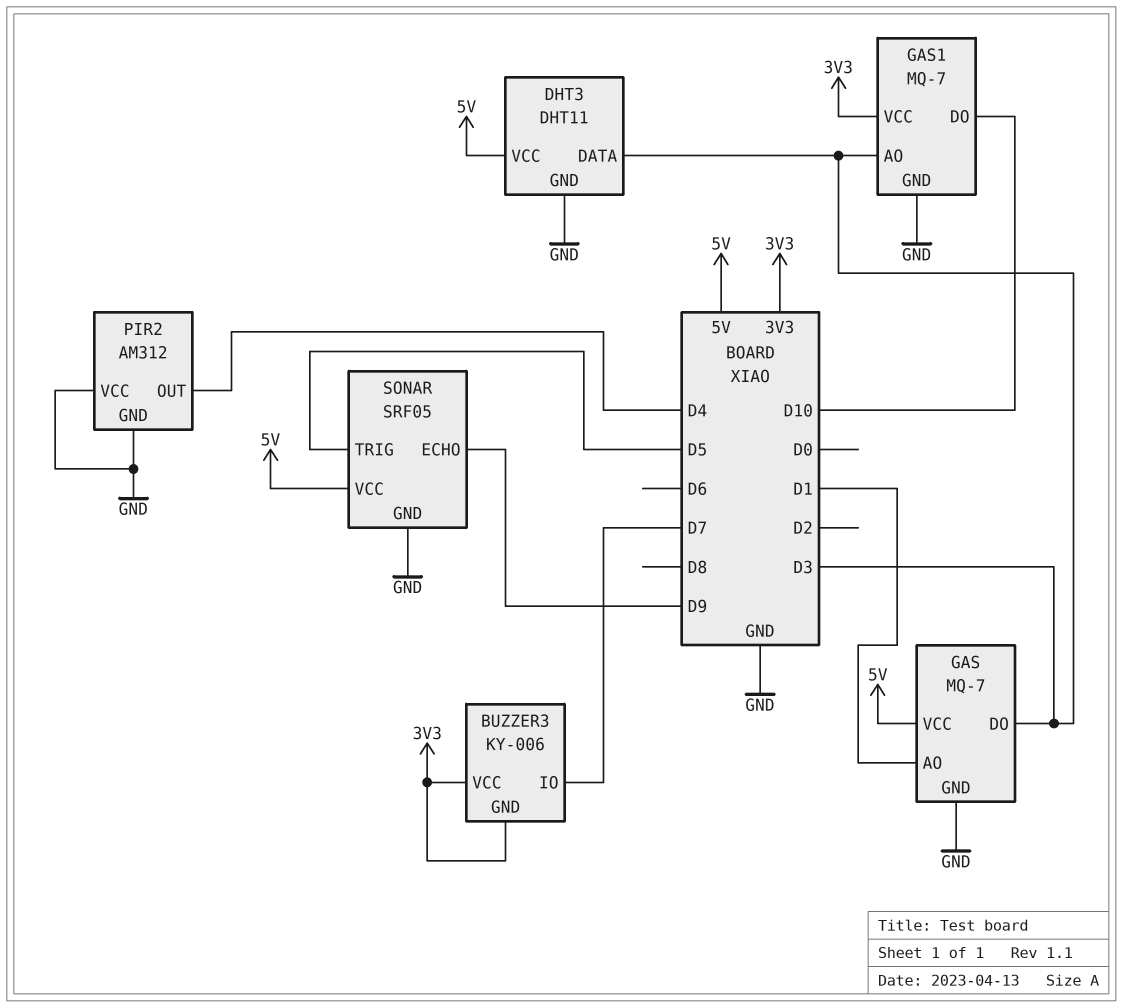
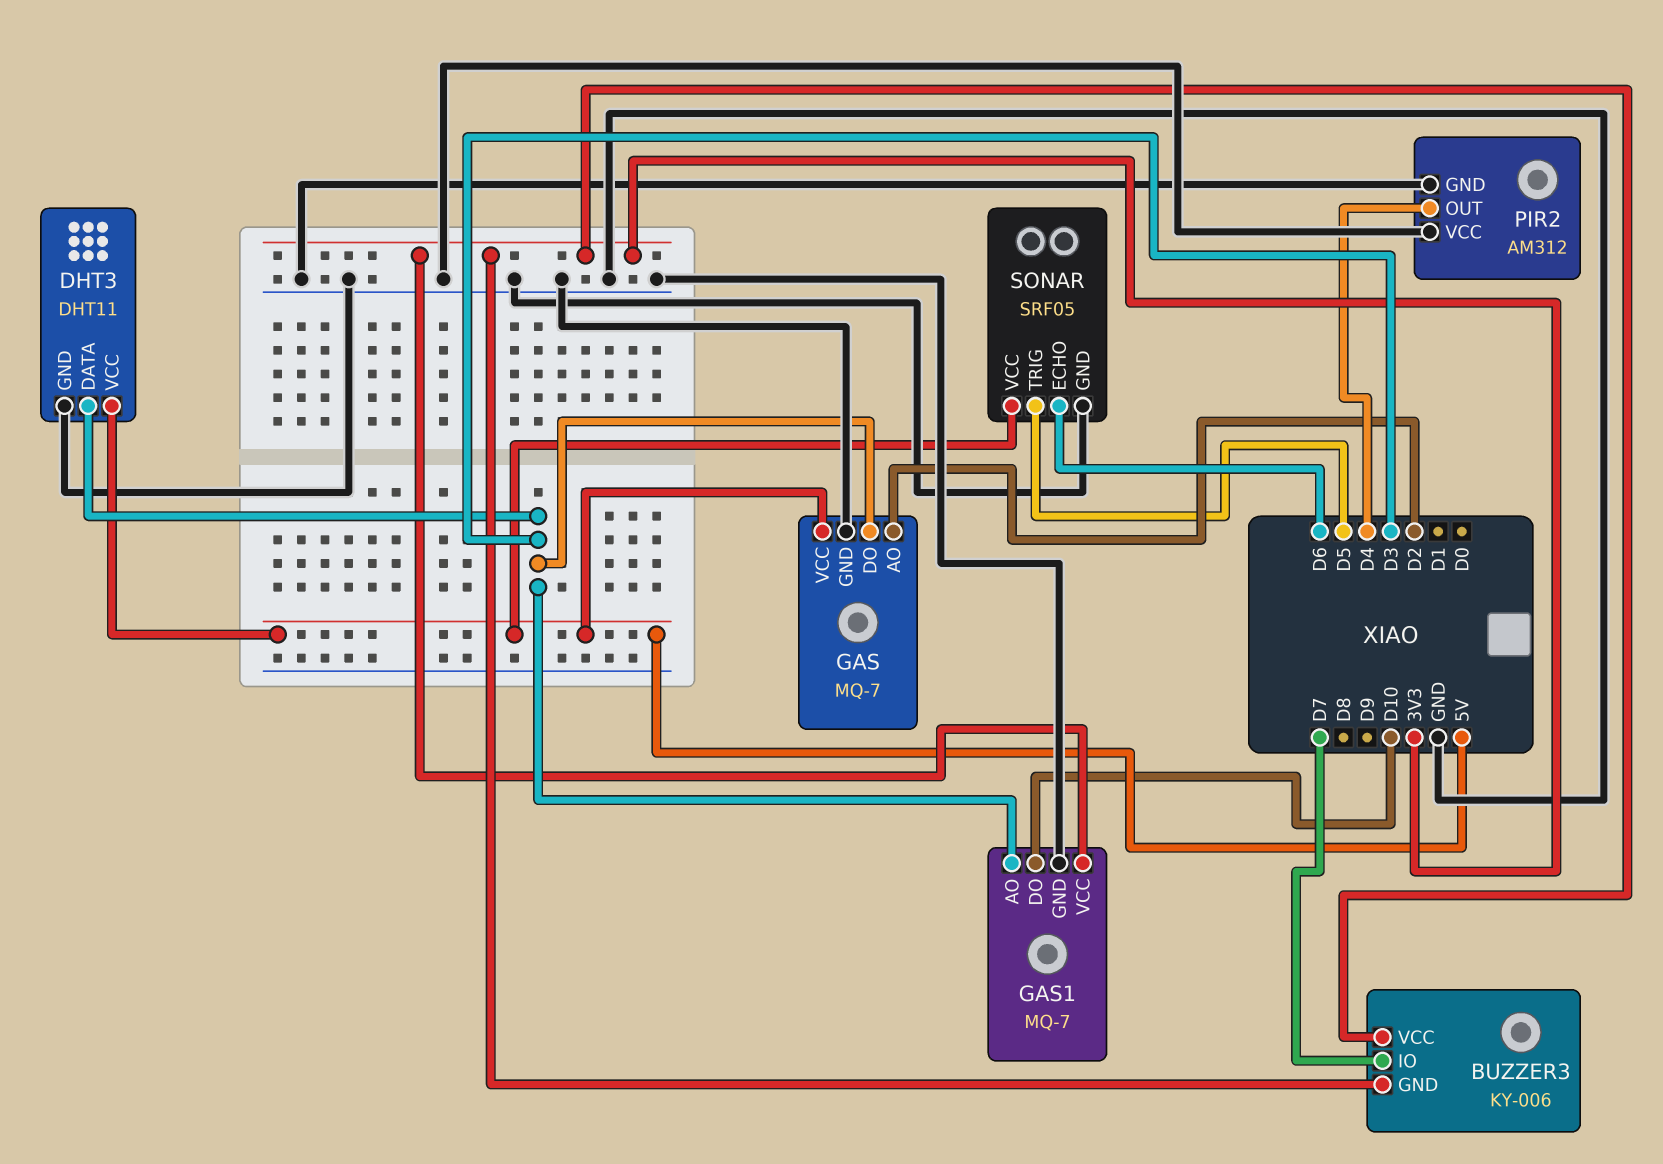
GAS pin AO: D1 -> D2
SONAR pin ECHO: D9 -> D6

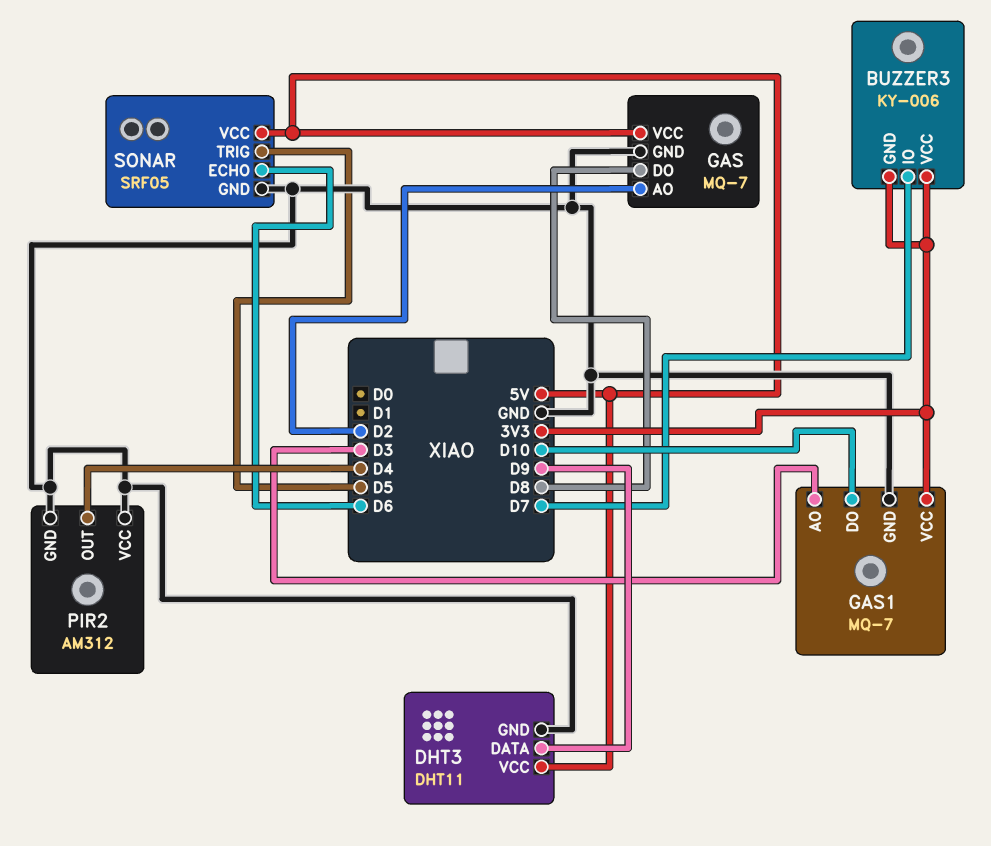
DHT3 pin DATA: D3 -> D9
GAS pin DO: D3 -> D8

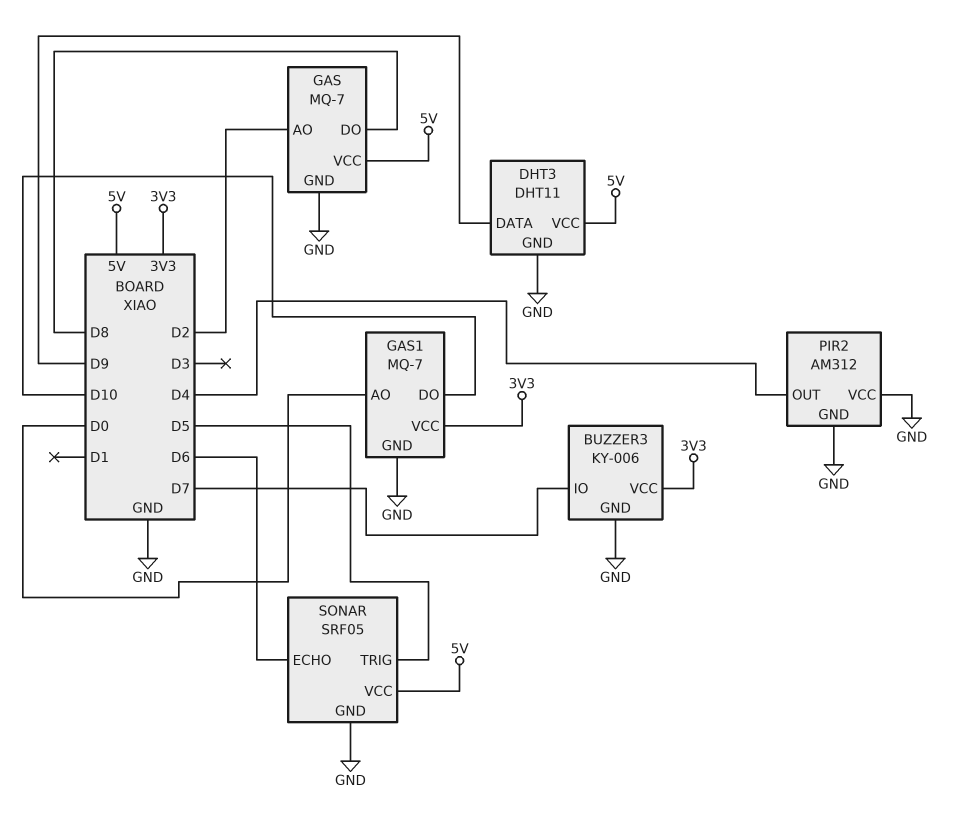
BUZZER3 pin GND: 3V3 -> GND
GAS1 pin AO: D3 -> D0

